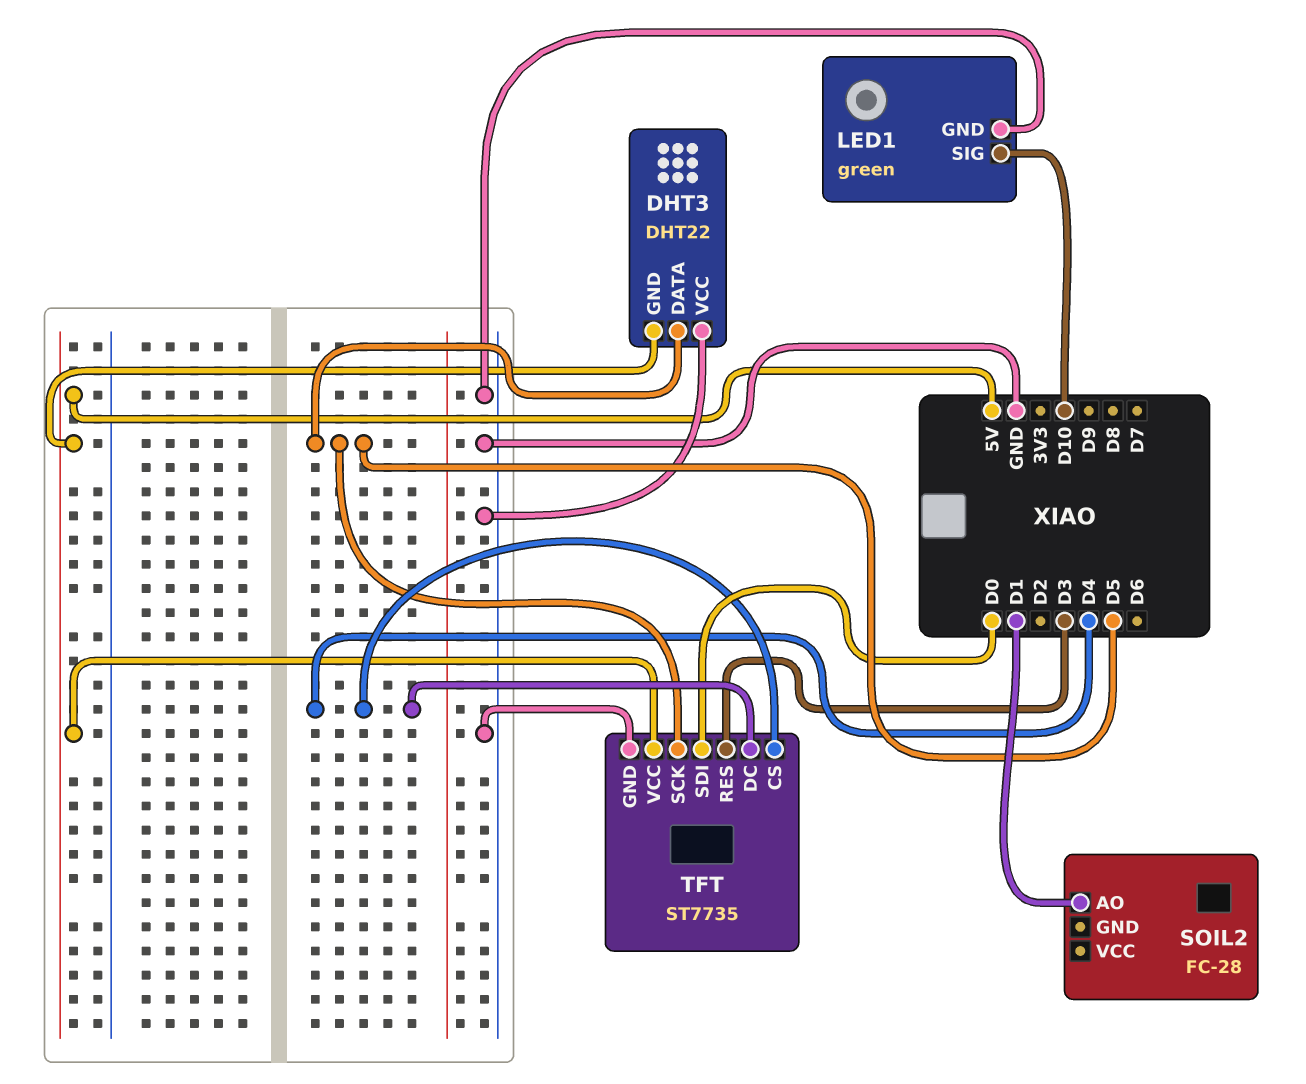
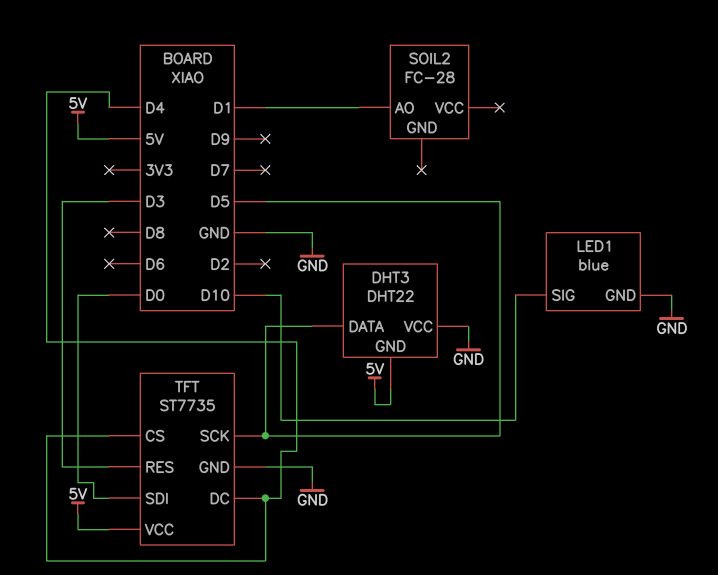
LED1: green -> blue

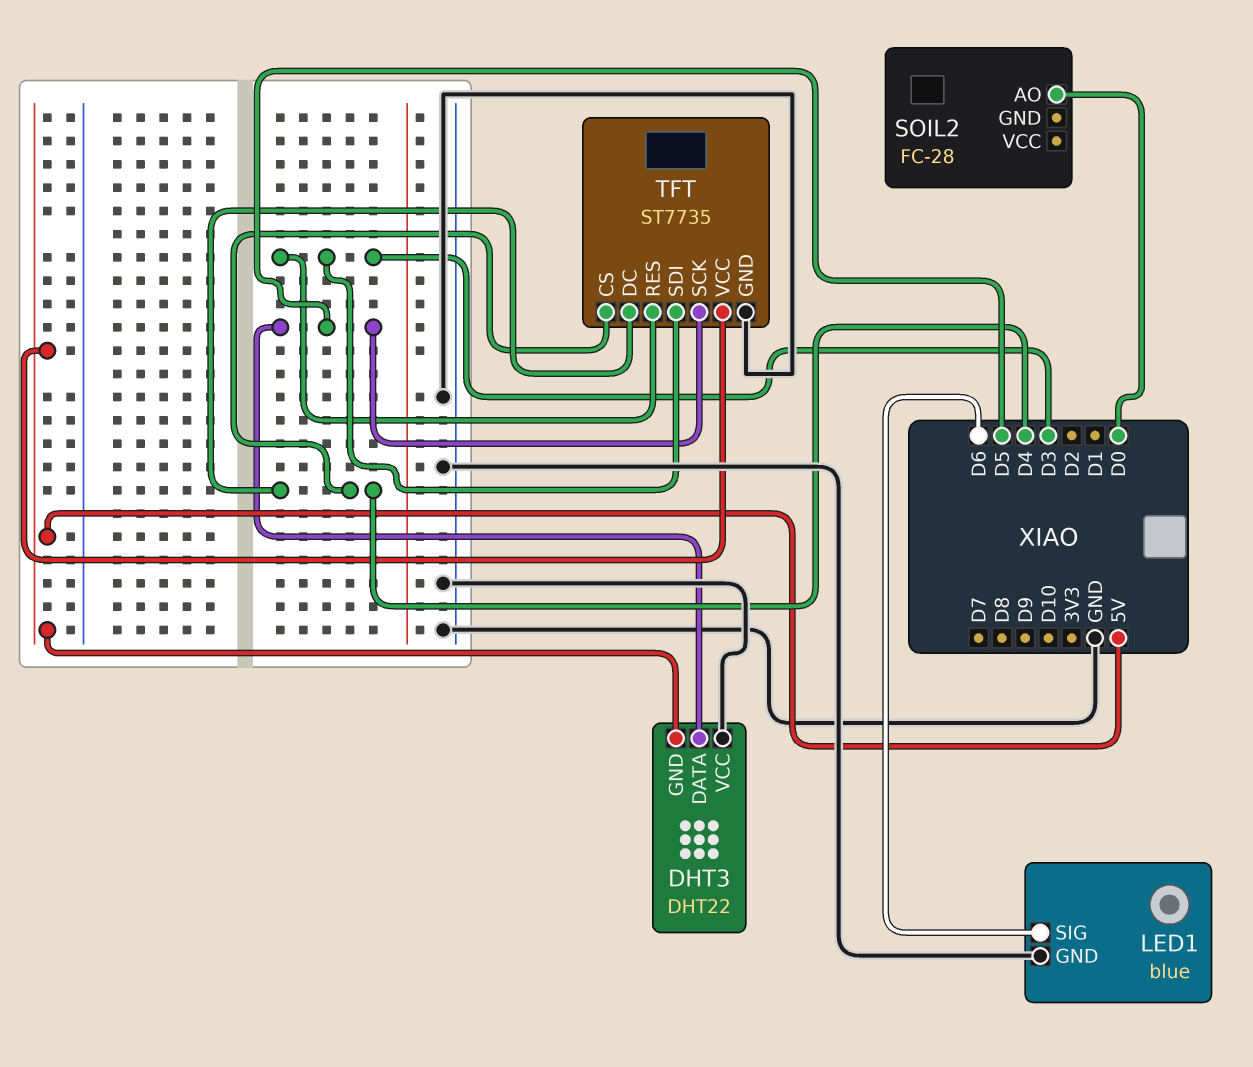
LED1 pin SIG: D10 -> D6
SOIL2 pin AO: D1 -> D0
TFT pin SDI: D0 -> D3

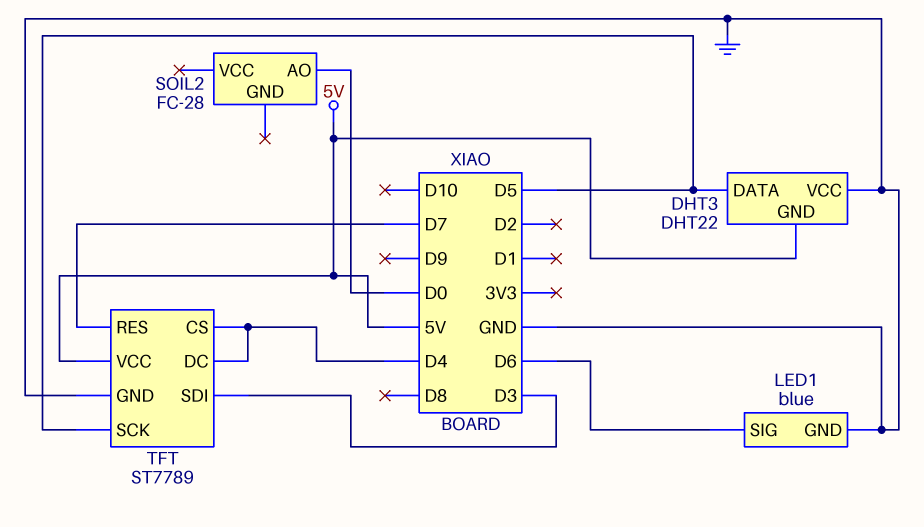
TFT: ST7735 -> ST7789
TFT pin RES: D3 -> D7

